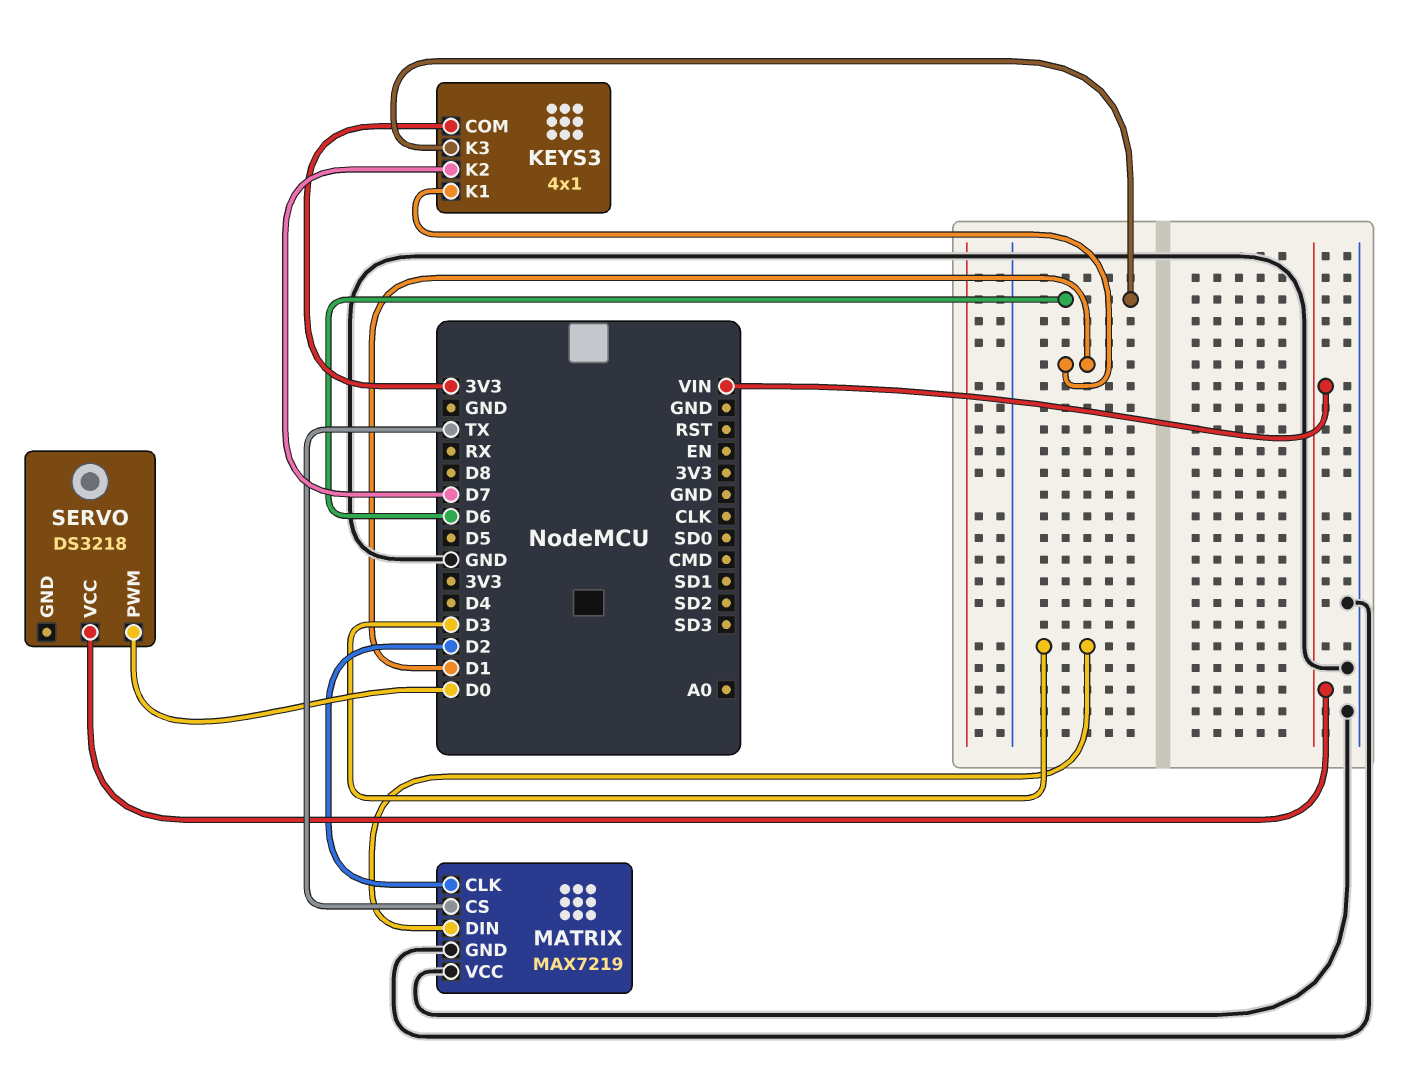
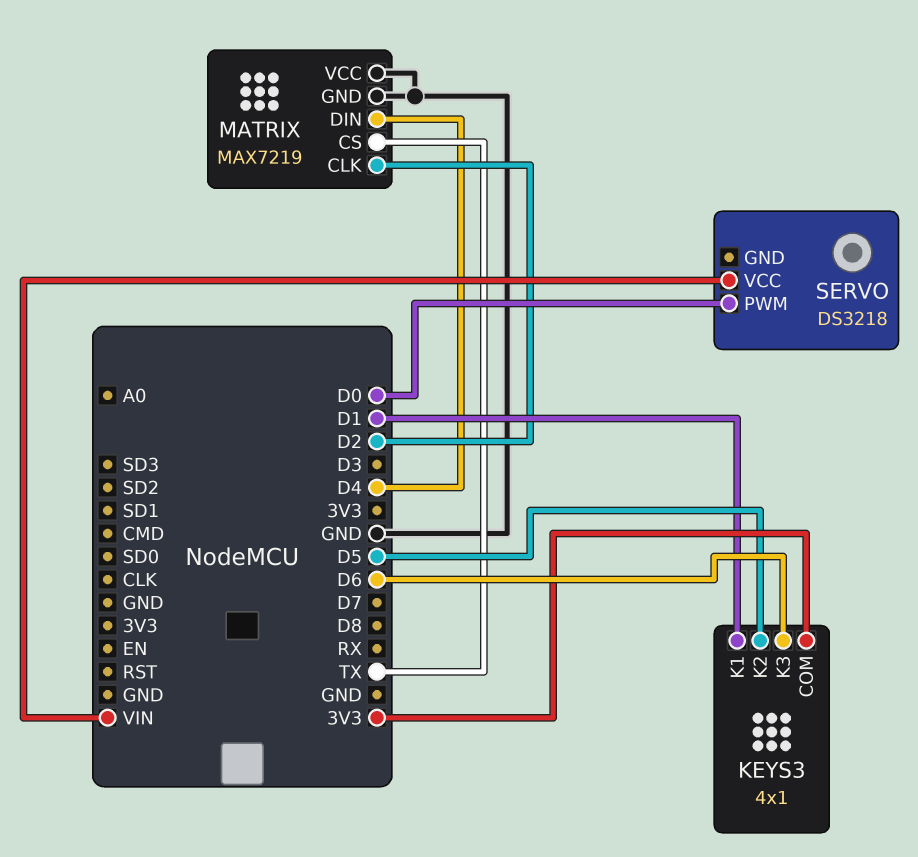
KEYS3 pin K2: D7 -> D5
MATRIX pin DIN: D3 -> D4

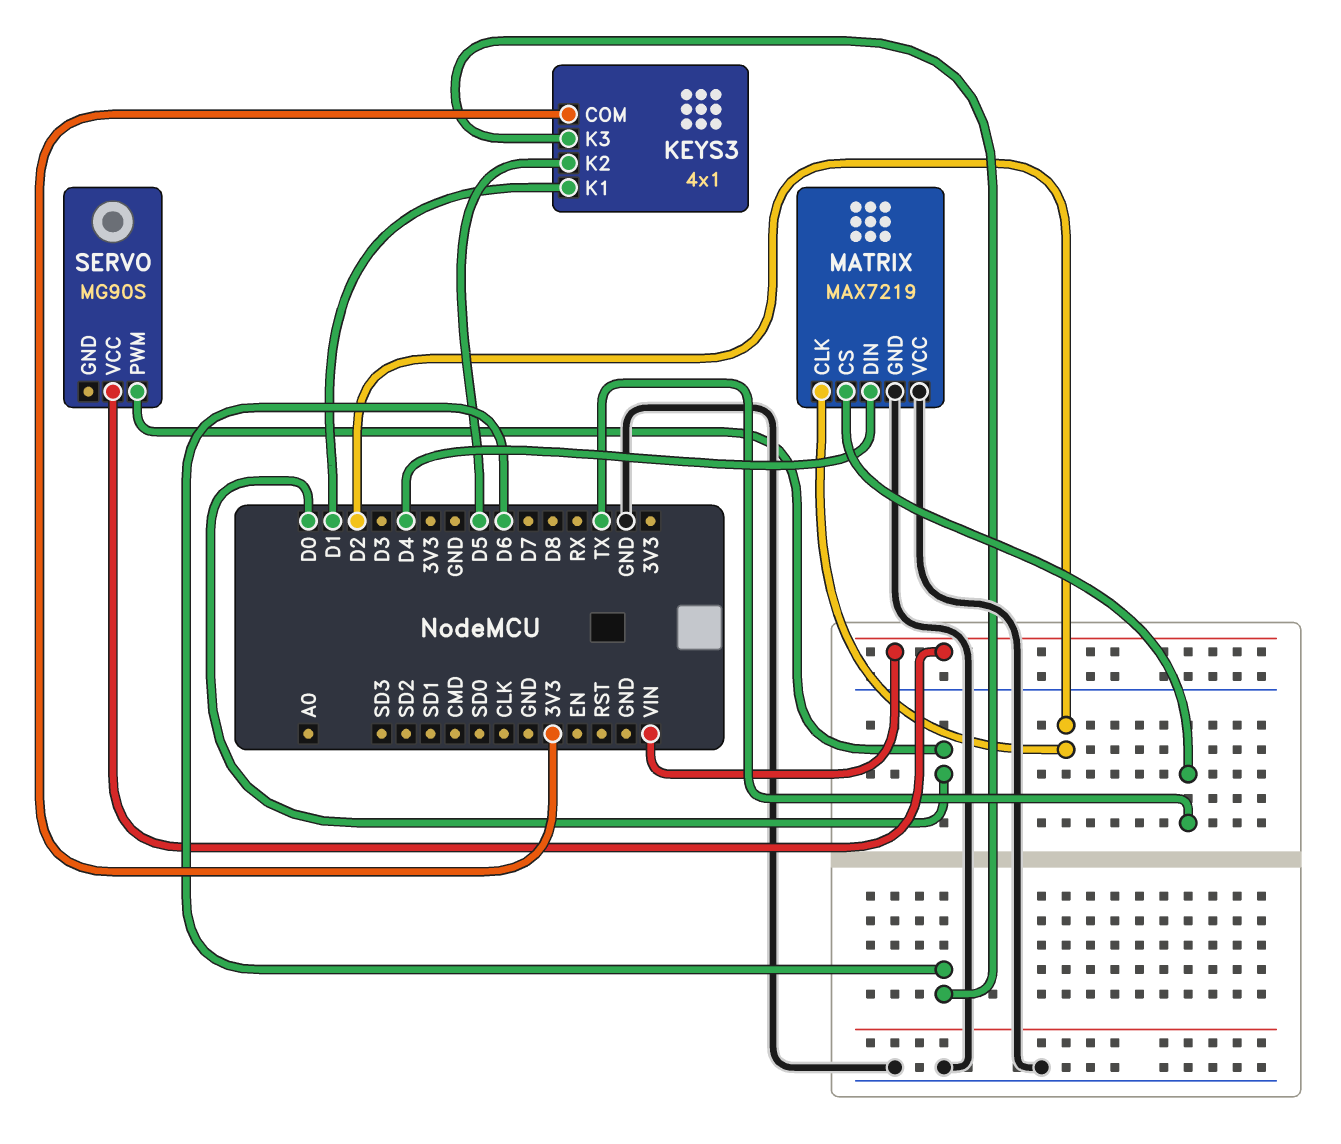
SERVO: DS3218 -> MG90S

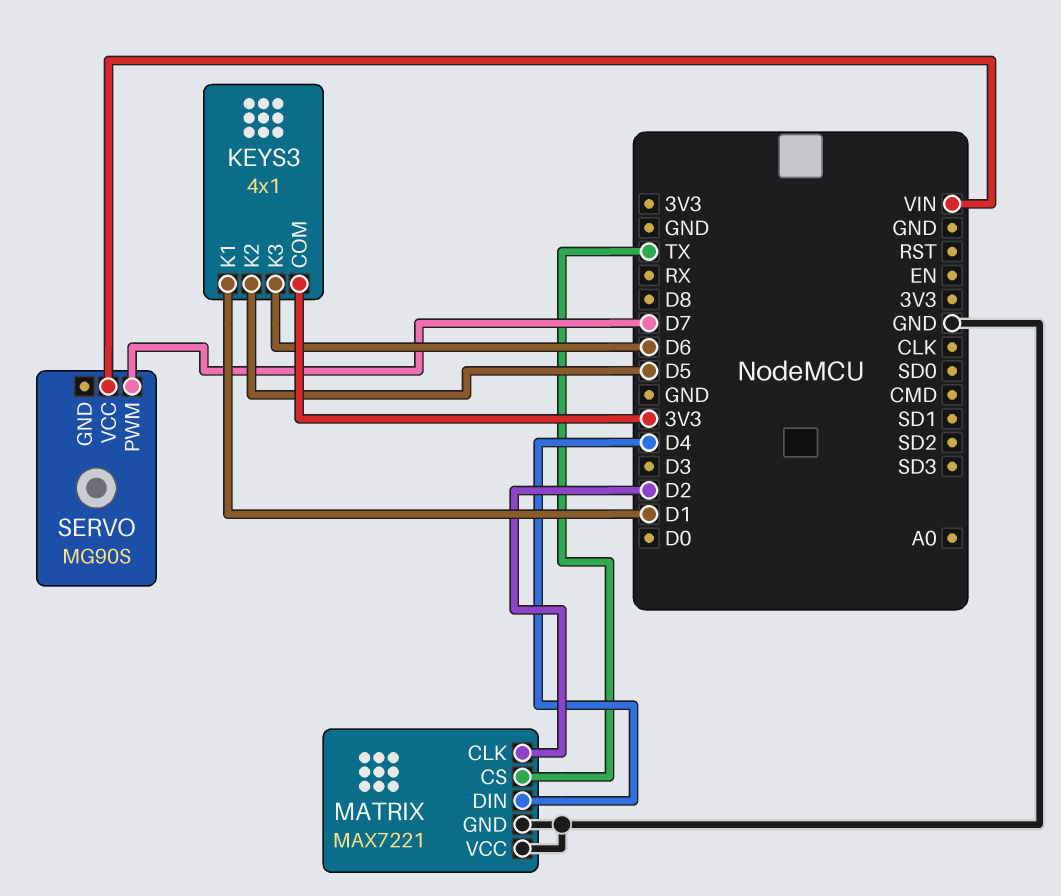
MATRIX: MAX7219 -> MAX7221
SERVO pin PWM: D0 -> D7

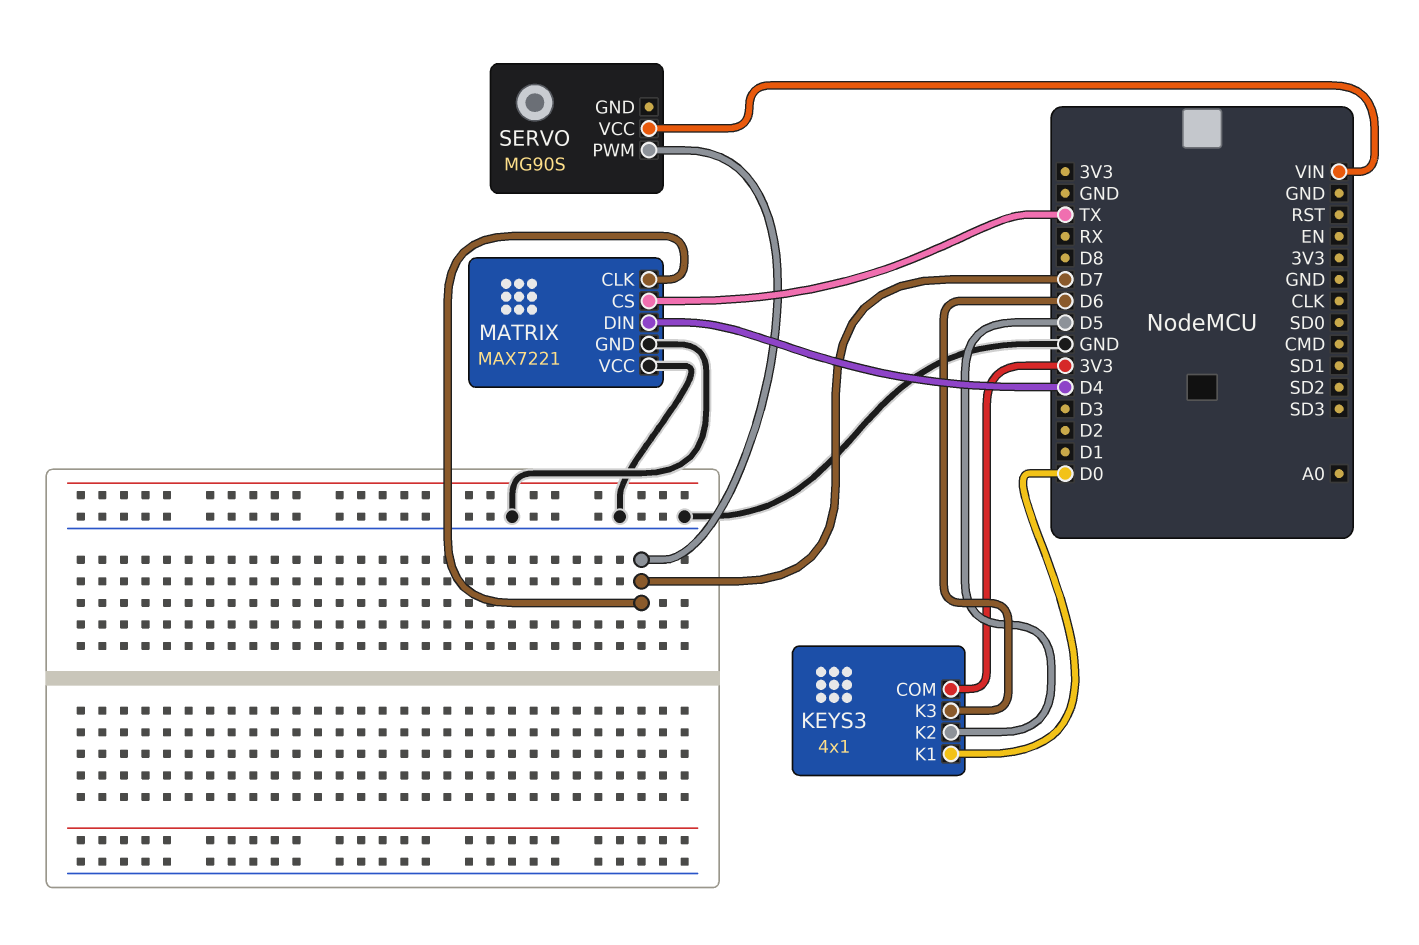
KEYS3 pin K1: D1 -> D0
MATRIX pin CLK: D2 -> D7

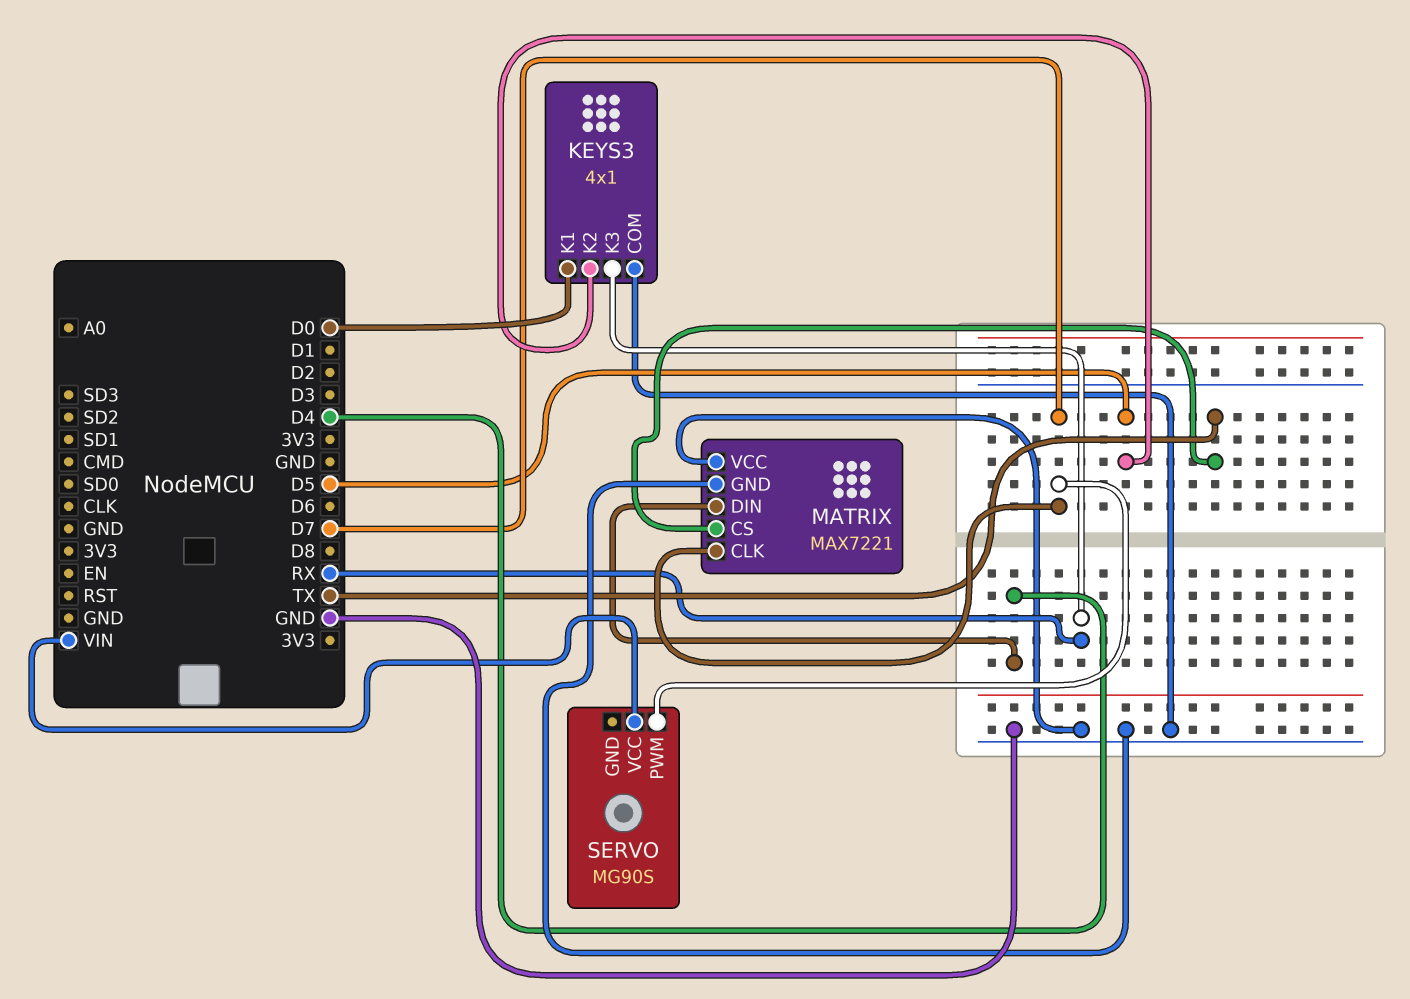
KEYS3 pin COM: 3V3 -> GND
KEYS3 pin K3: D6 -> RX

